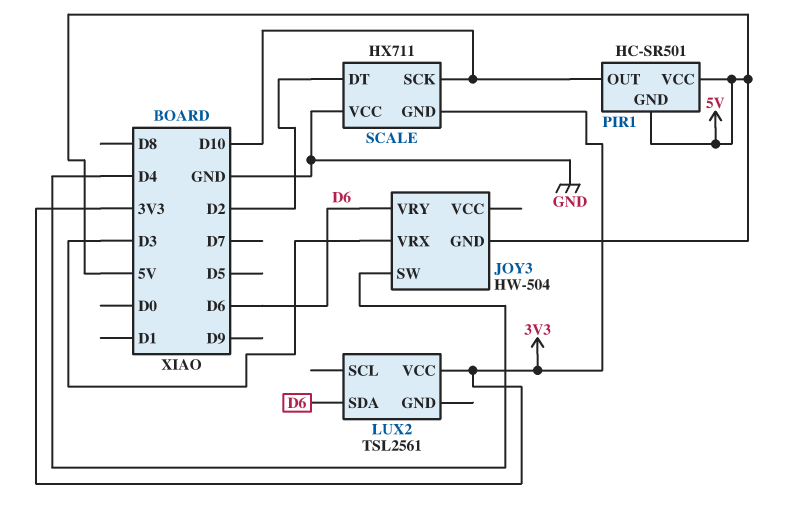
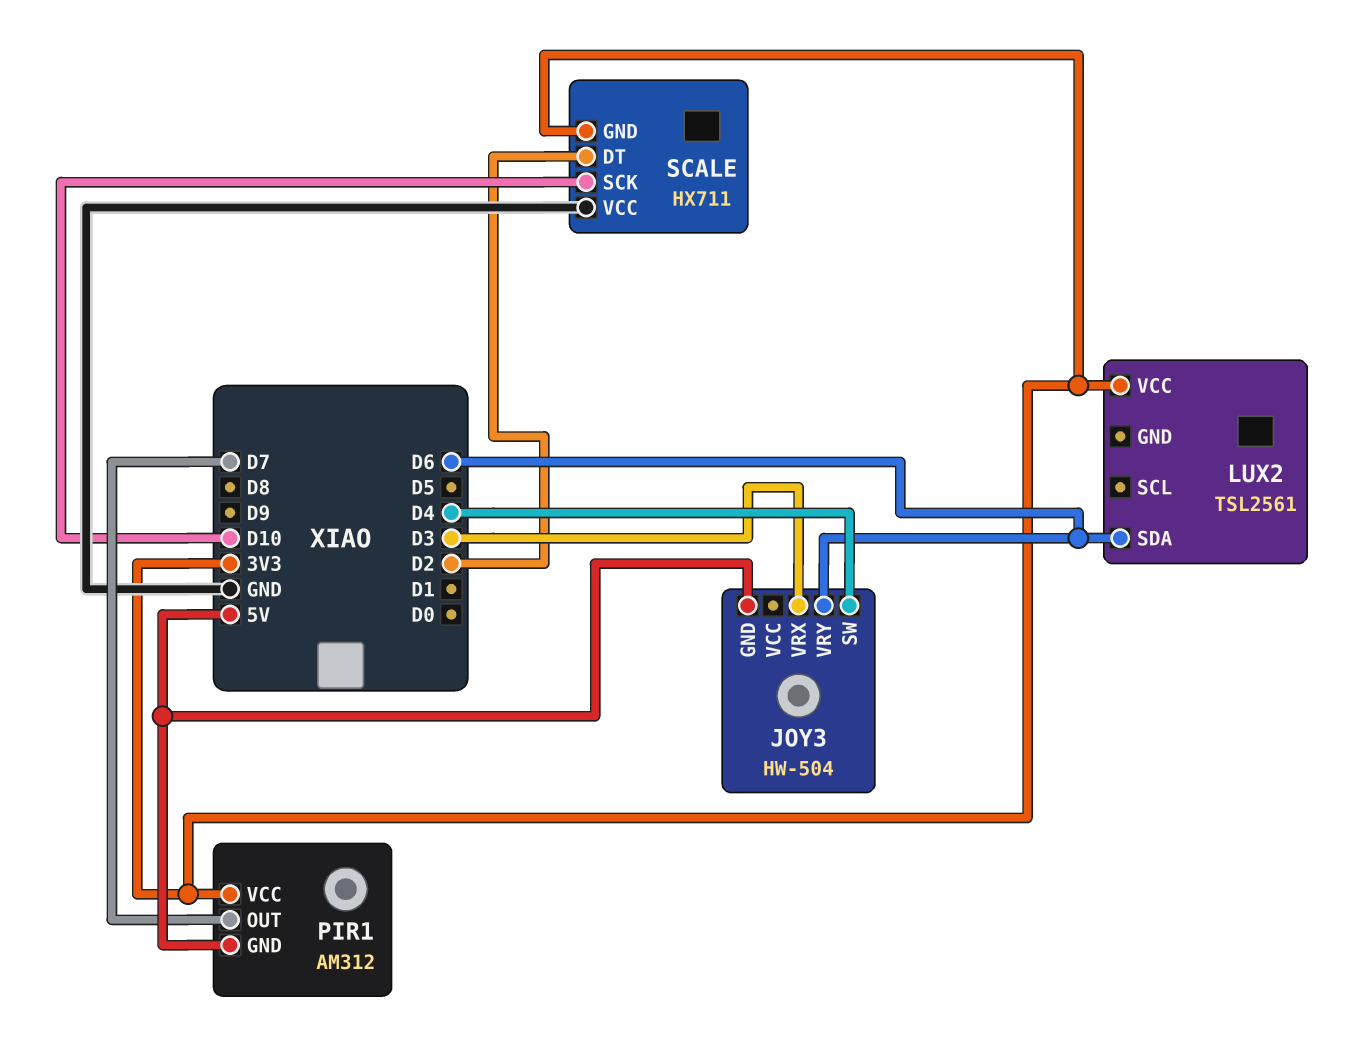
PIR1: HC-SR501 -> AM312
PIR1 pin OUT: D10 -> D7
PIR1 pin VCC: 5V -> 3V3

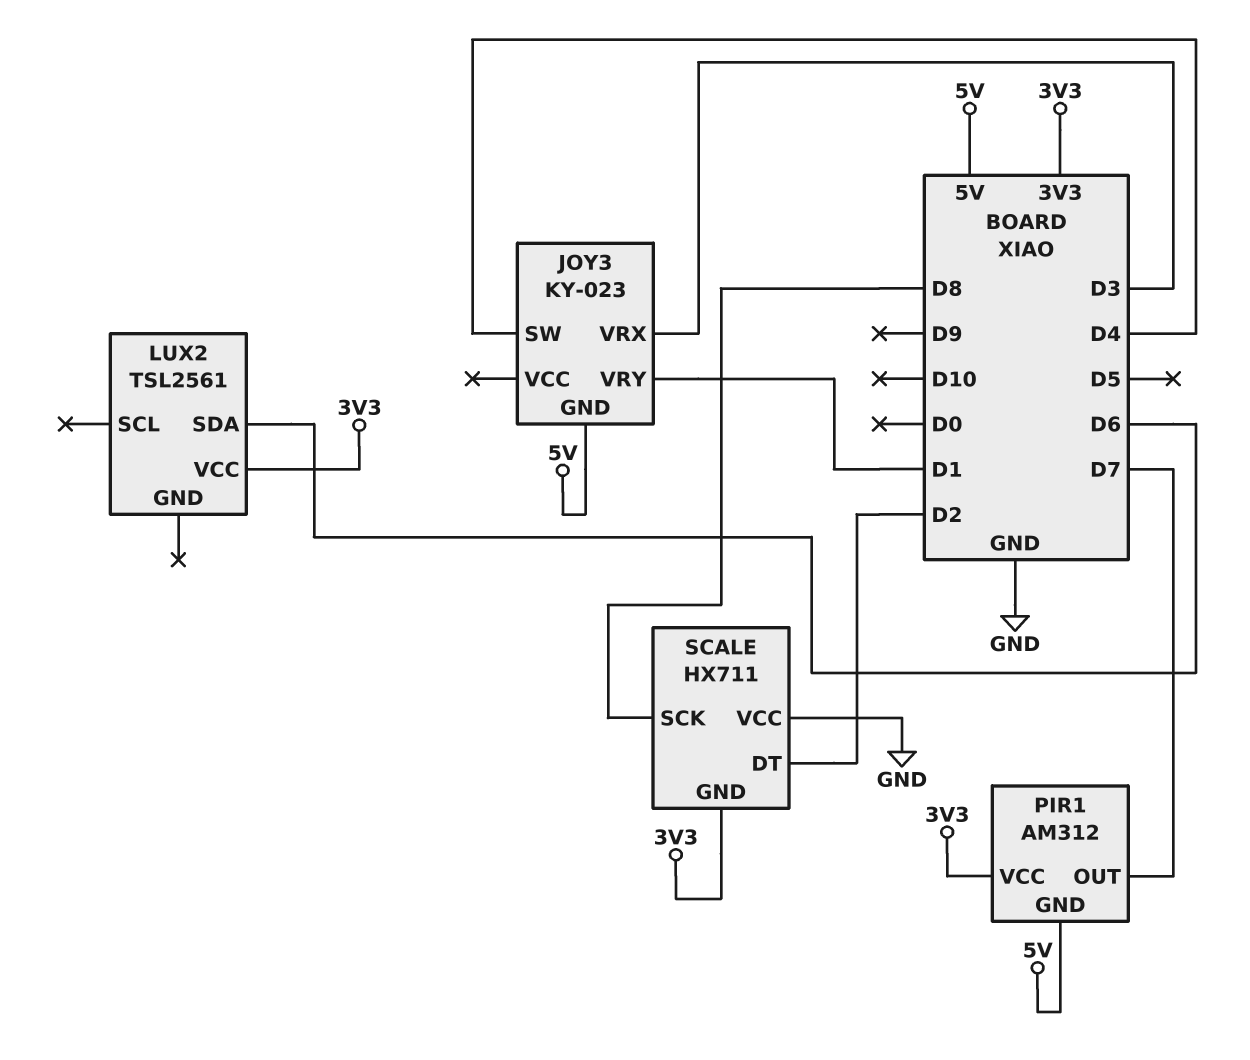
JOY3: HW-504 -> KY-023
JOY3 pin VRY: D6 -> D1
SCALE pin SCK: D10 -> D8

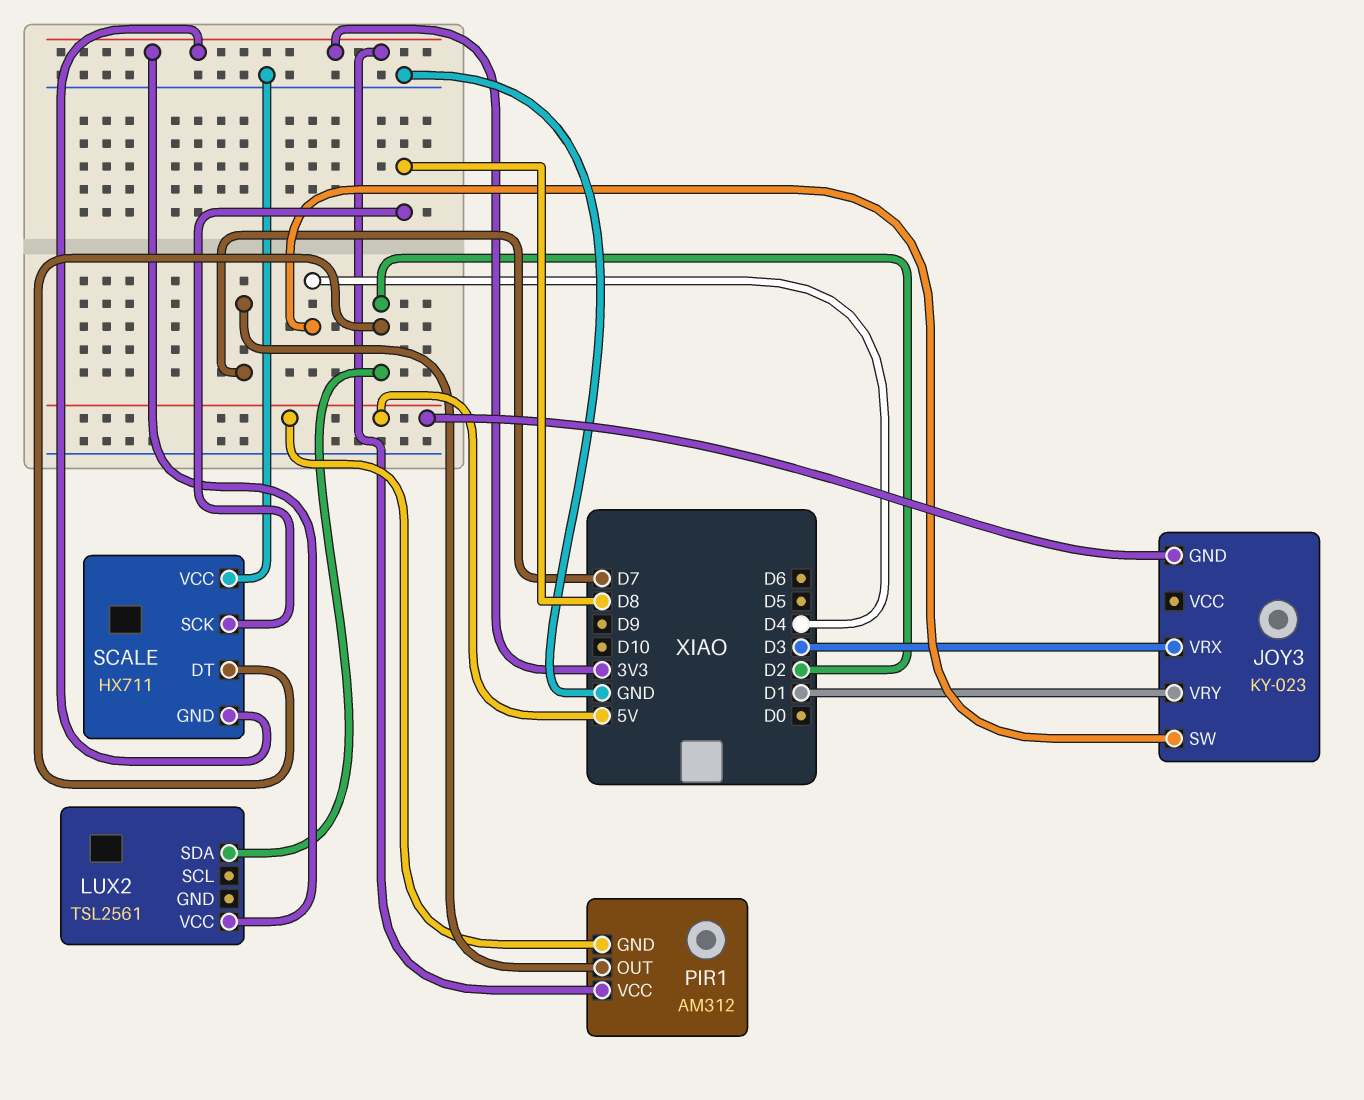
LUX2 pin SDA: D6 -> D2

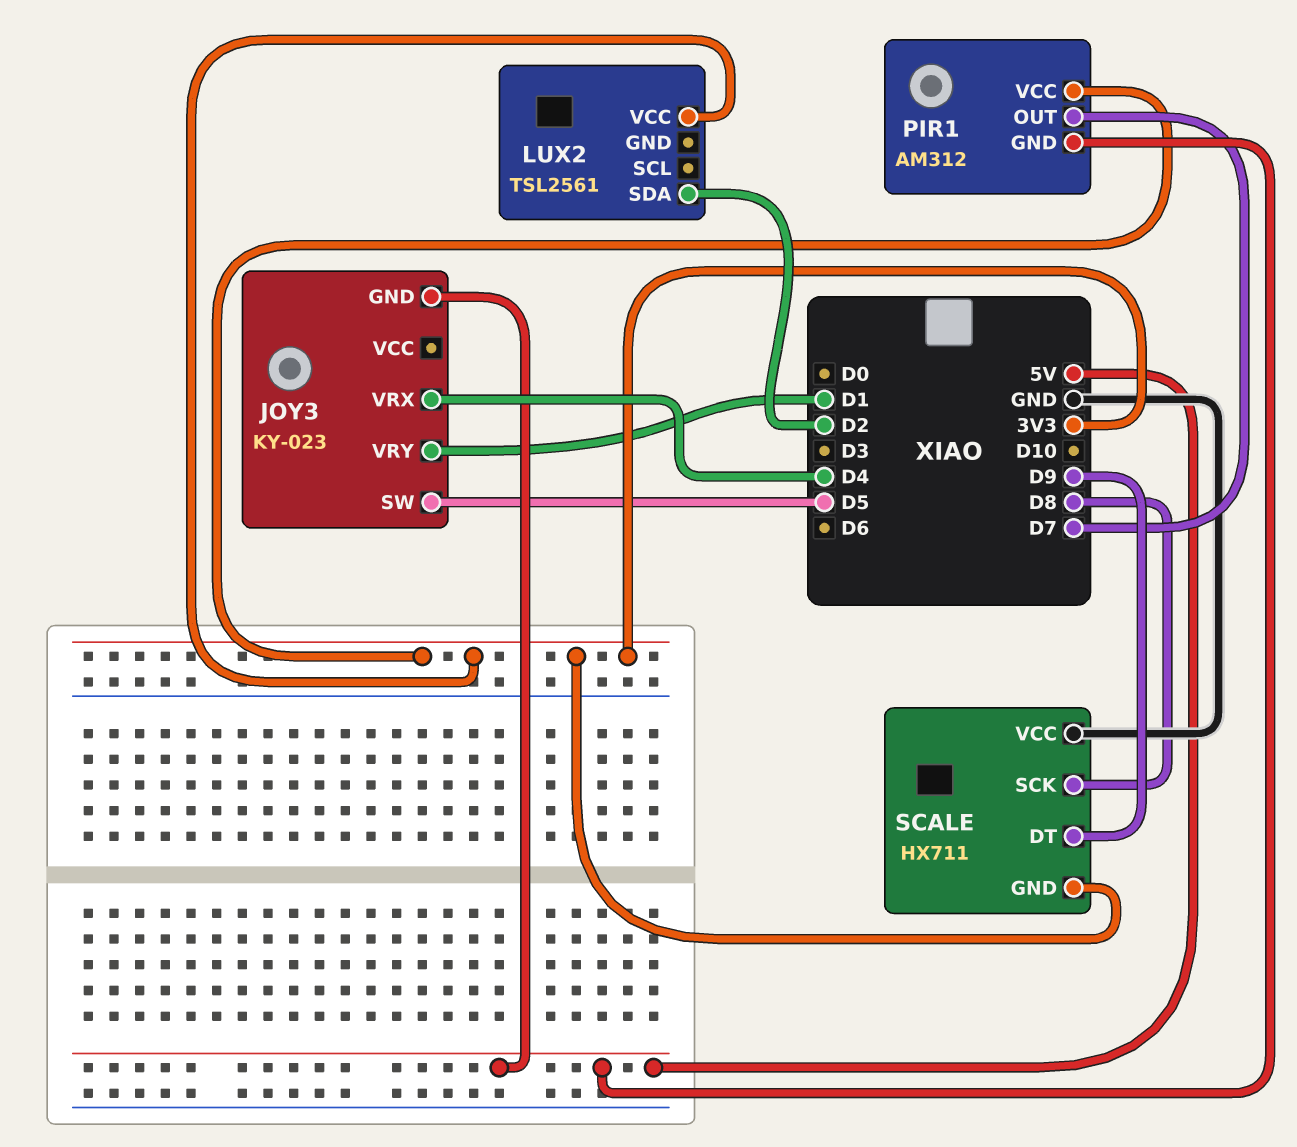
JOY3 pin SW: D4 -> D5
JOY3 pin VRX: D3 -> D4
SCALE pin DT: D2 -> D9

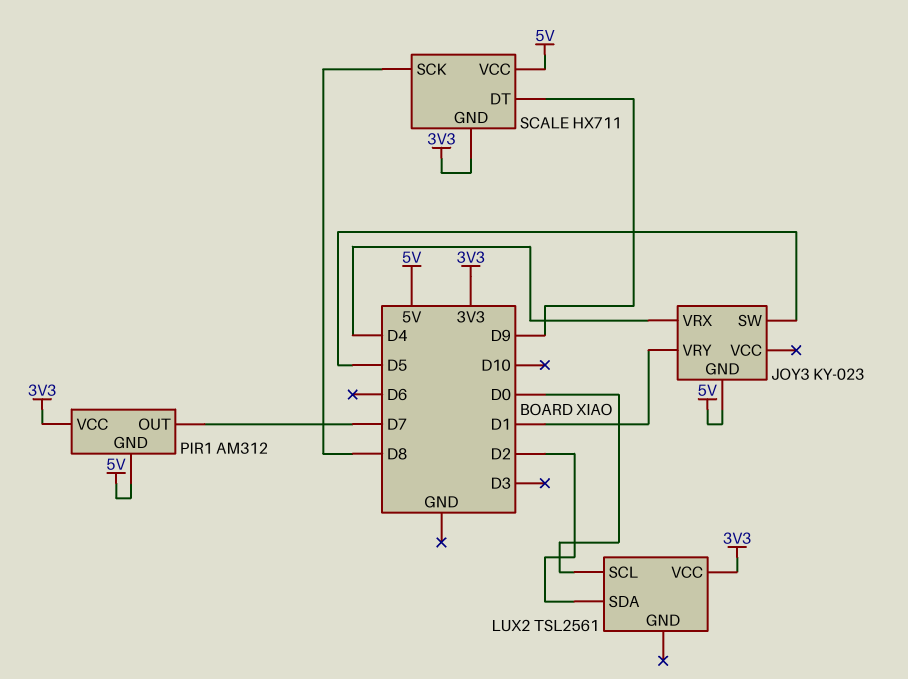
LUX2 pin SCL: none -> D0
SCALE pin VCC: GND -> 5V

